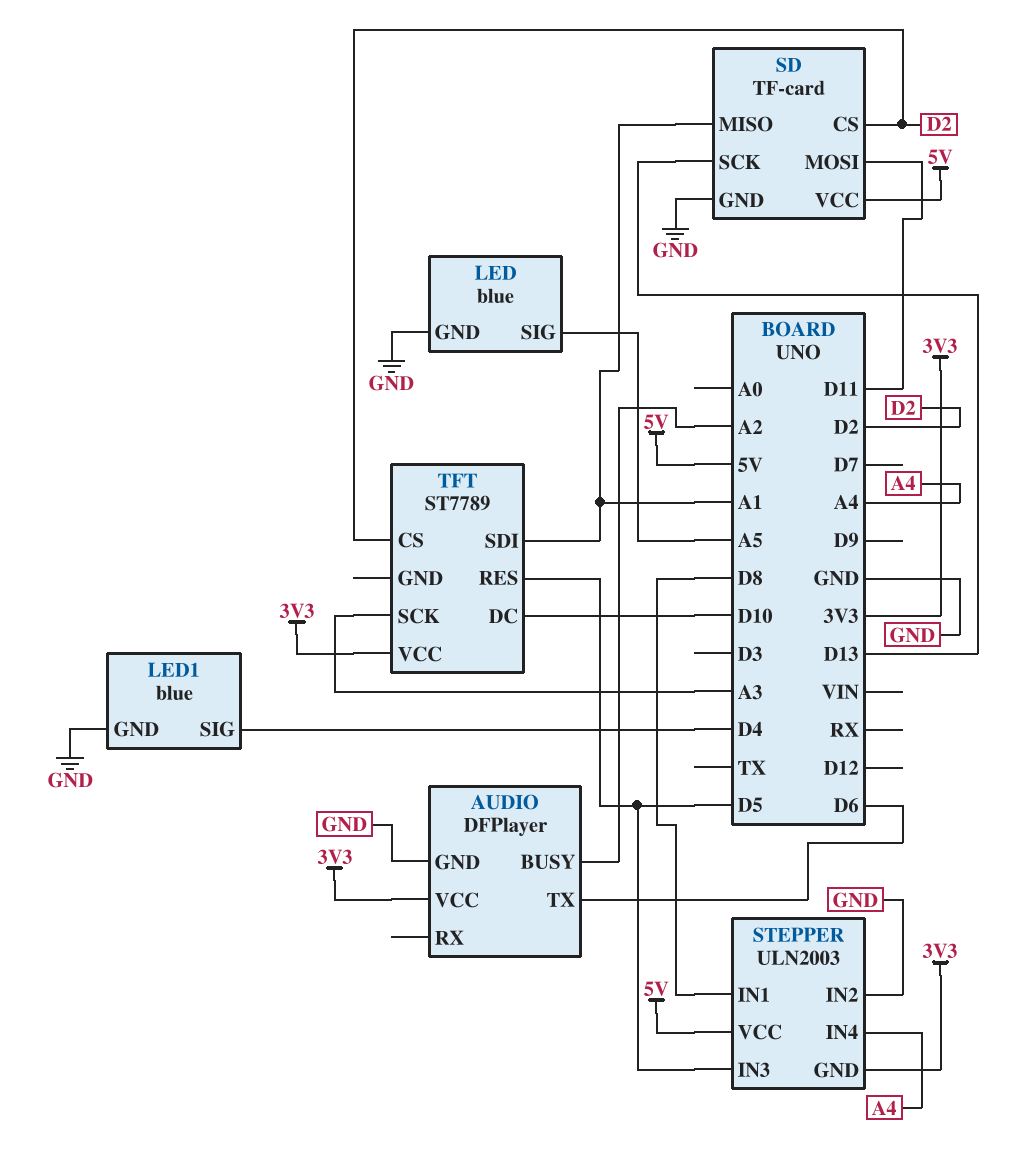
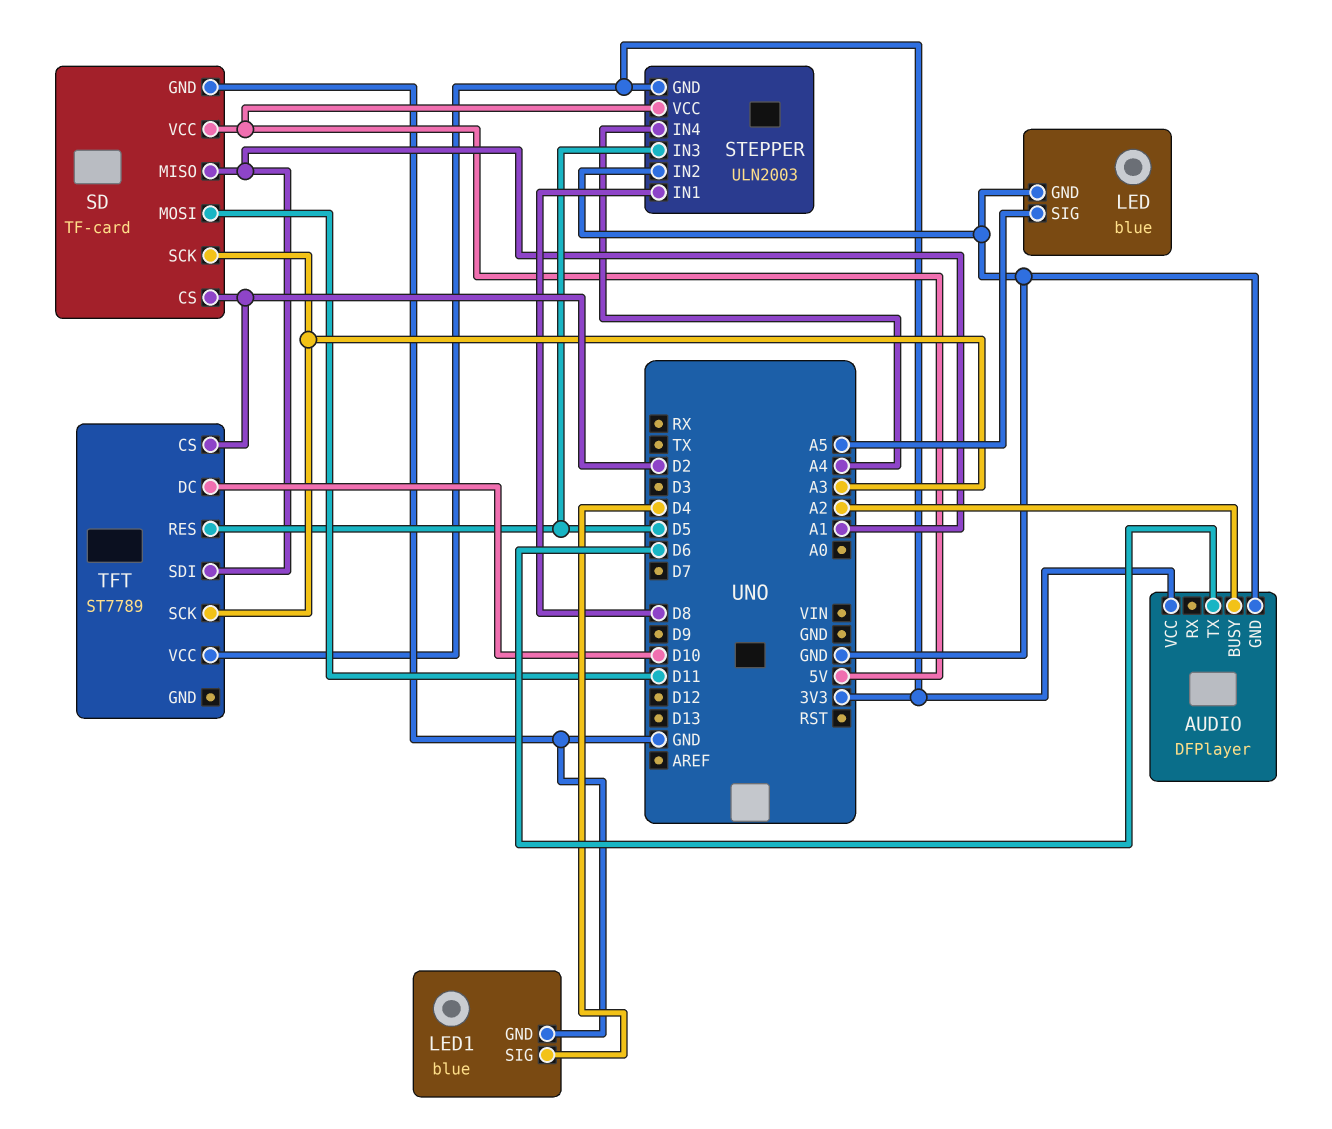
SD pin SCK: D13 -> A3

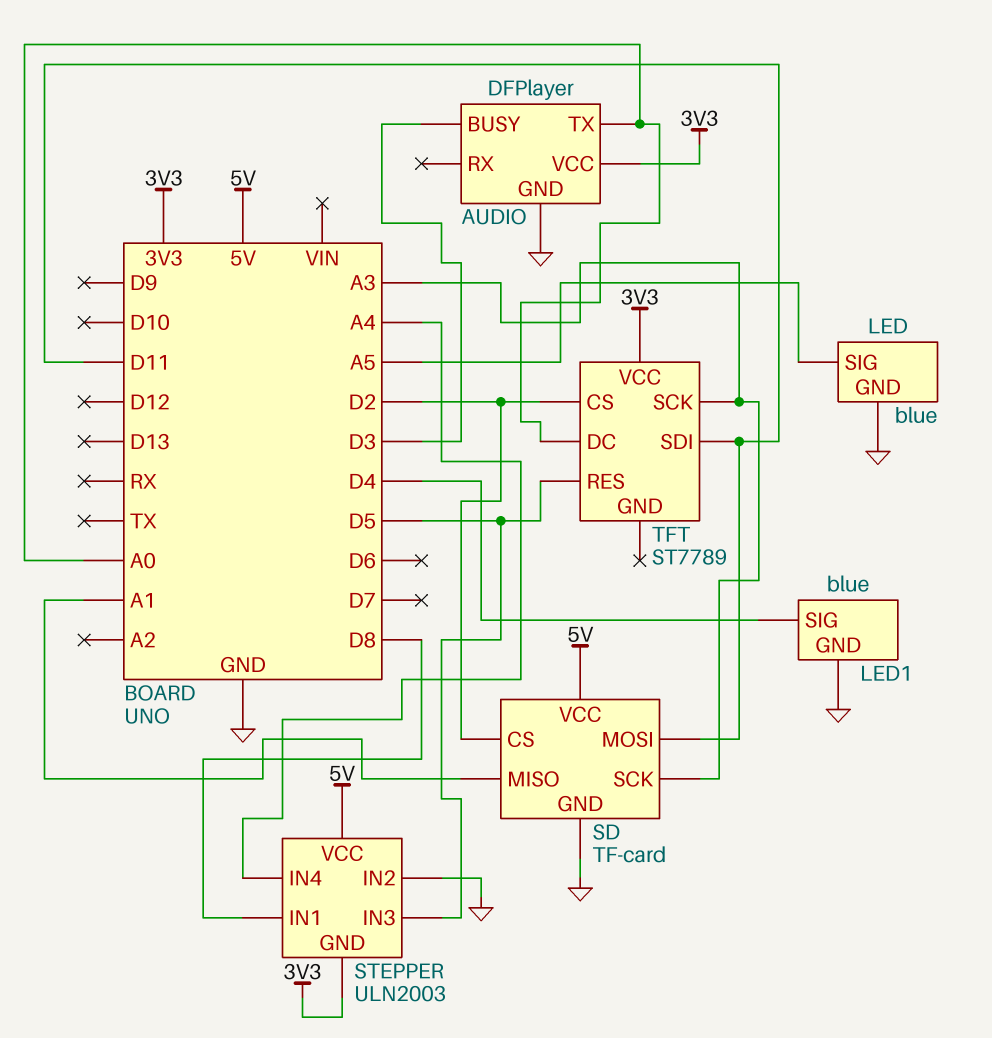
AUDIO pin BUSY: A2 -> D3
AUDIO pin TX: D6 -> A0
TFT pin DC: D10 -> A0
TFT pin SDI: A1 -> D11

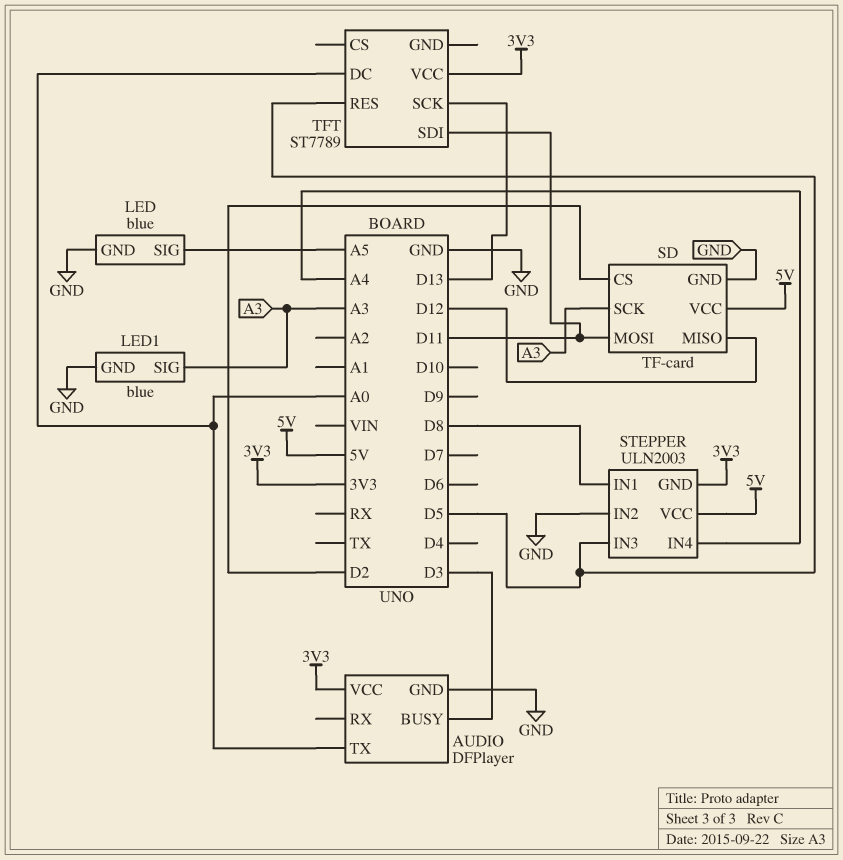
LED1 pin SIG: D4 -> A3
SD pin MISO: A1 -> D12
TFT pin CS: D2 -> none
TFT pin SCK: A3 -> D13

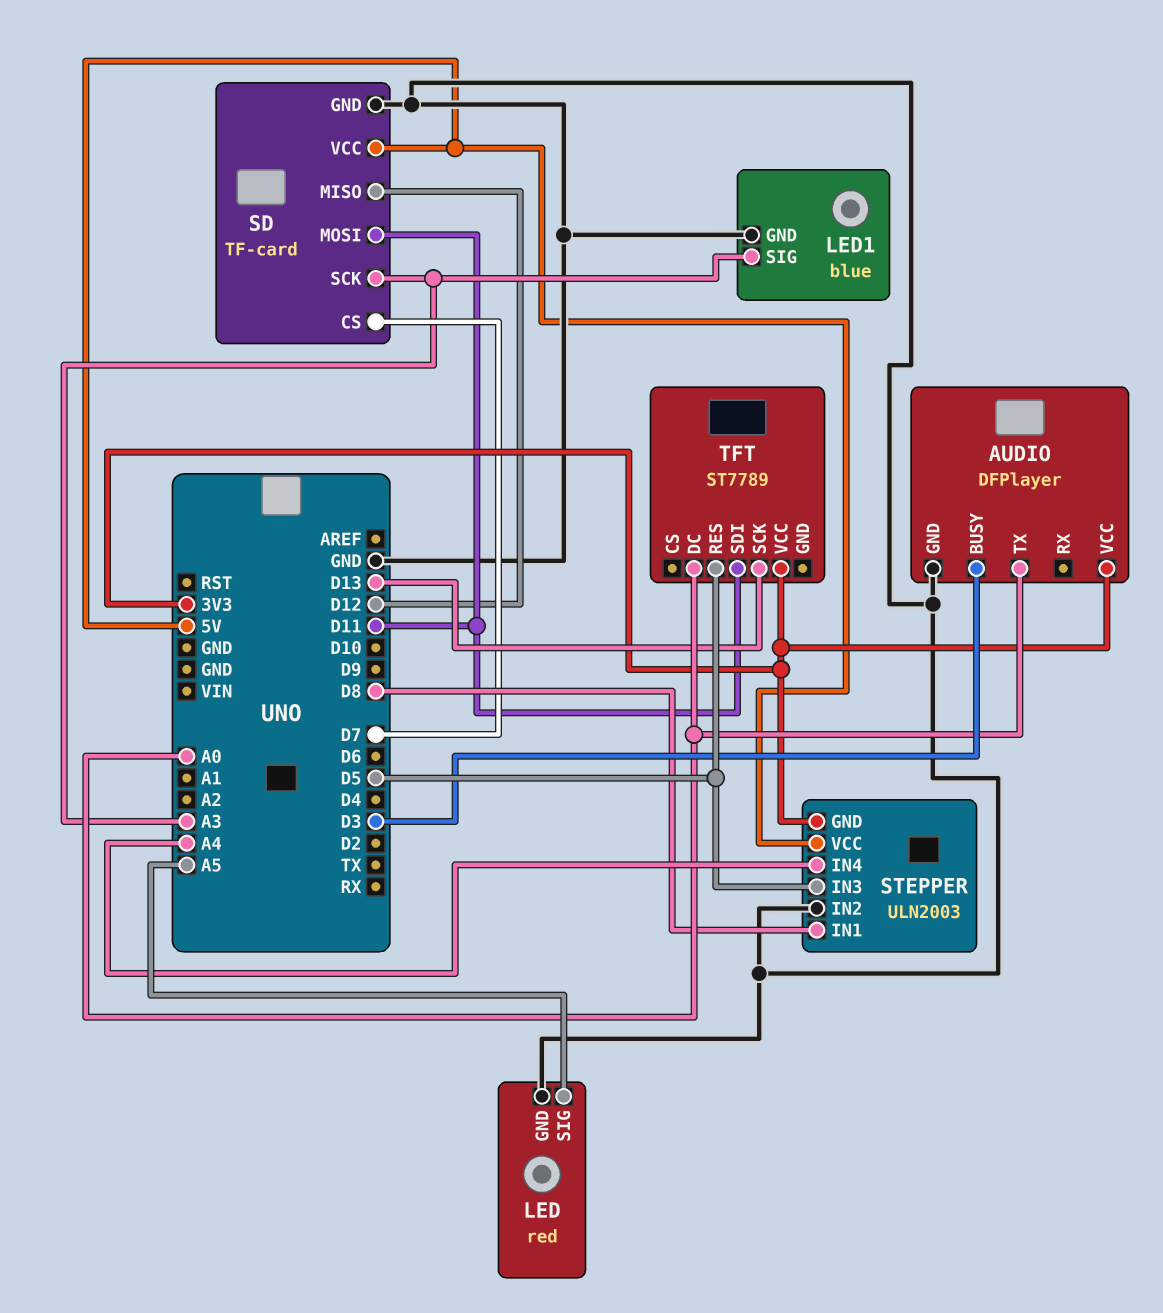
LED: blue -> red
SD pin CS: D2 -> D7

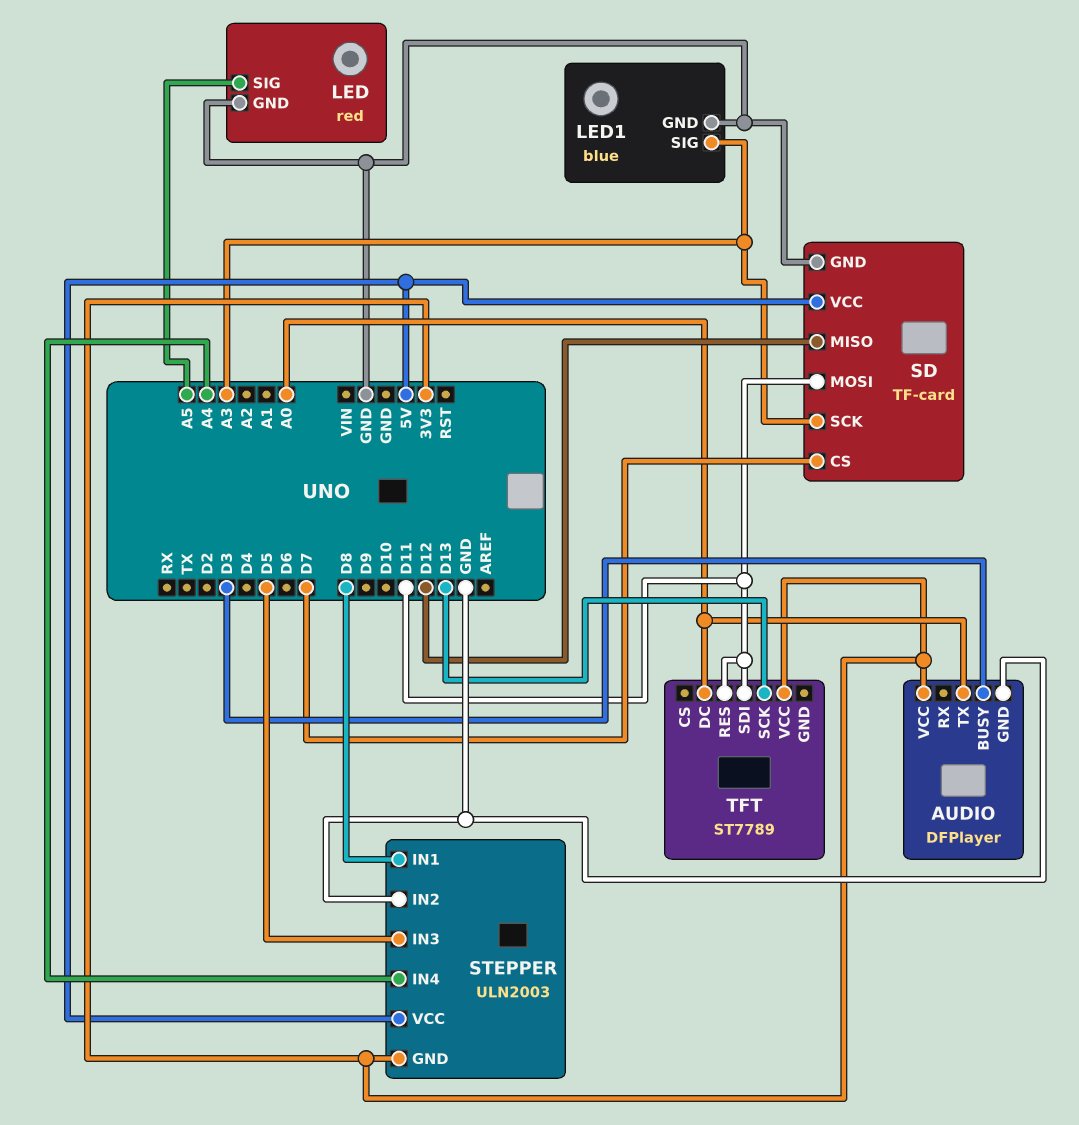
TFT pin RES: D5 -> D11

